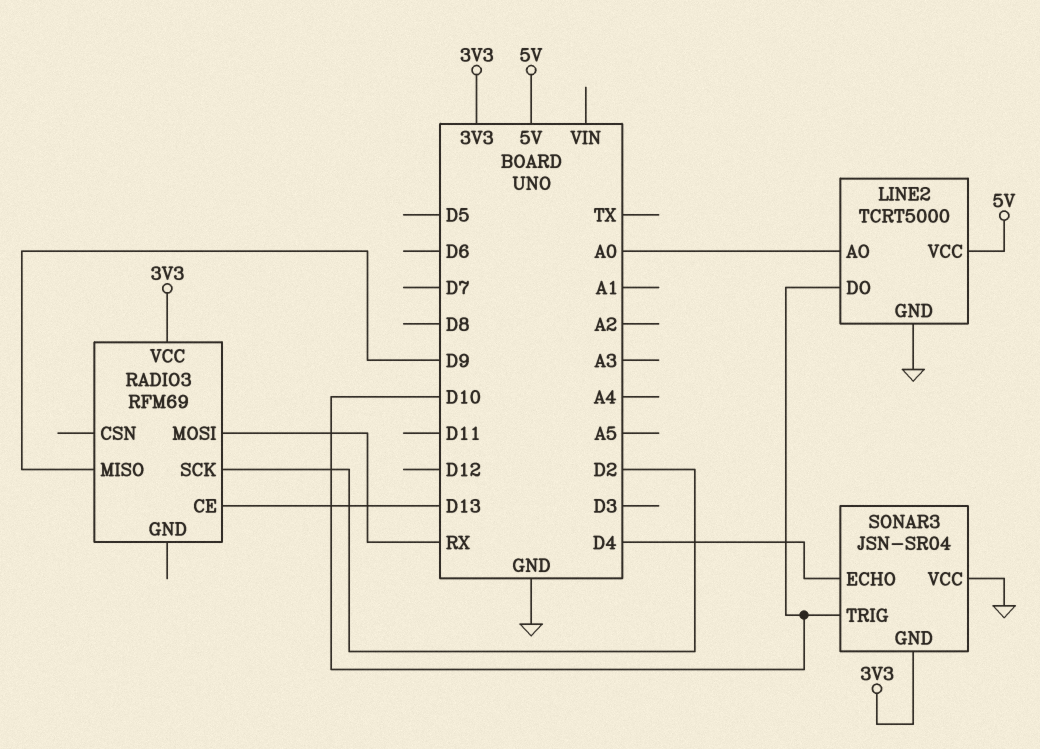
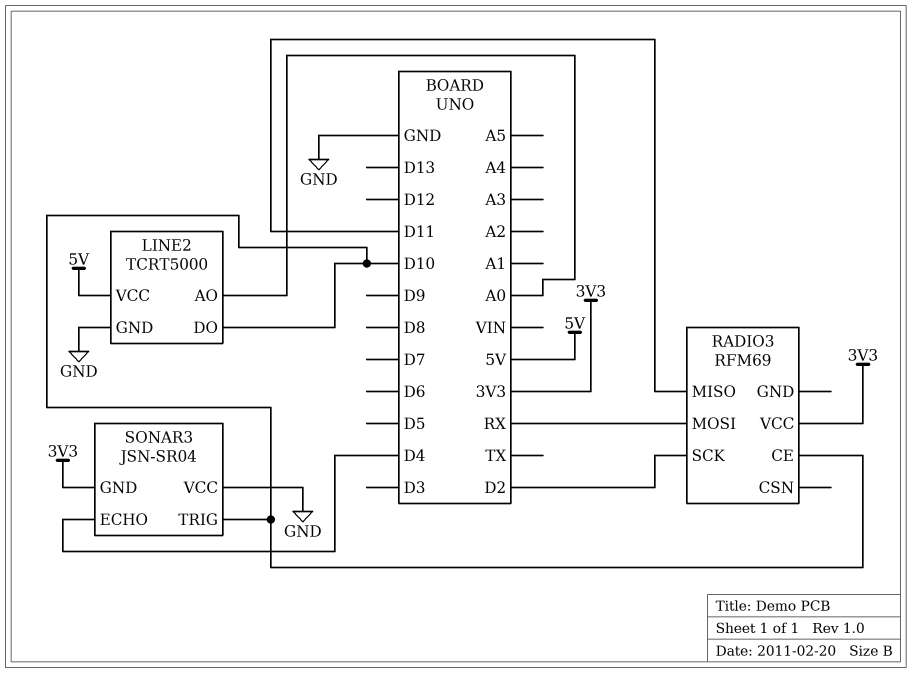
RADIO3 pin CE: D13 -> D10
RADIO3 pin MISO: D9 -> D11

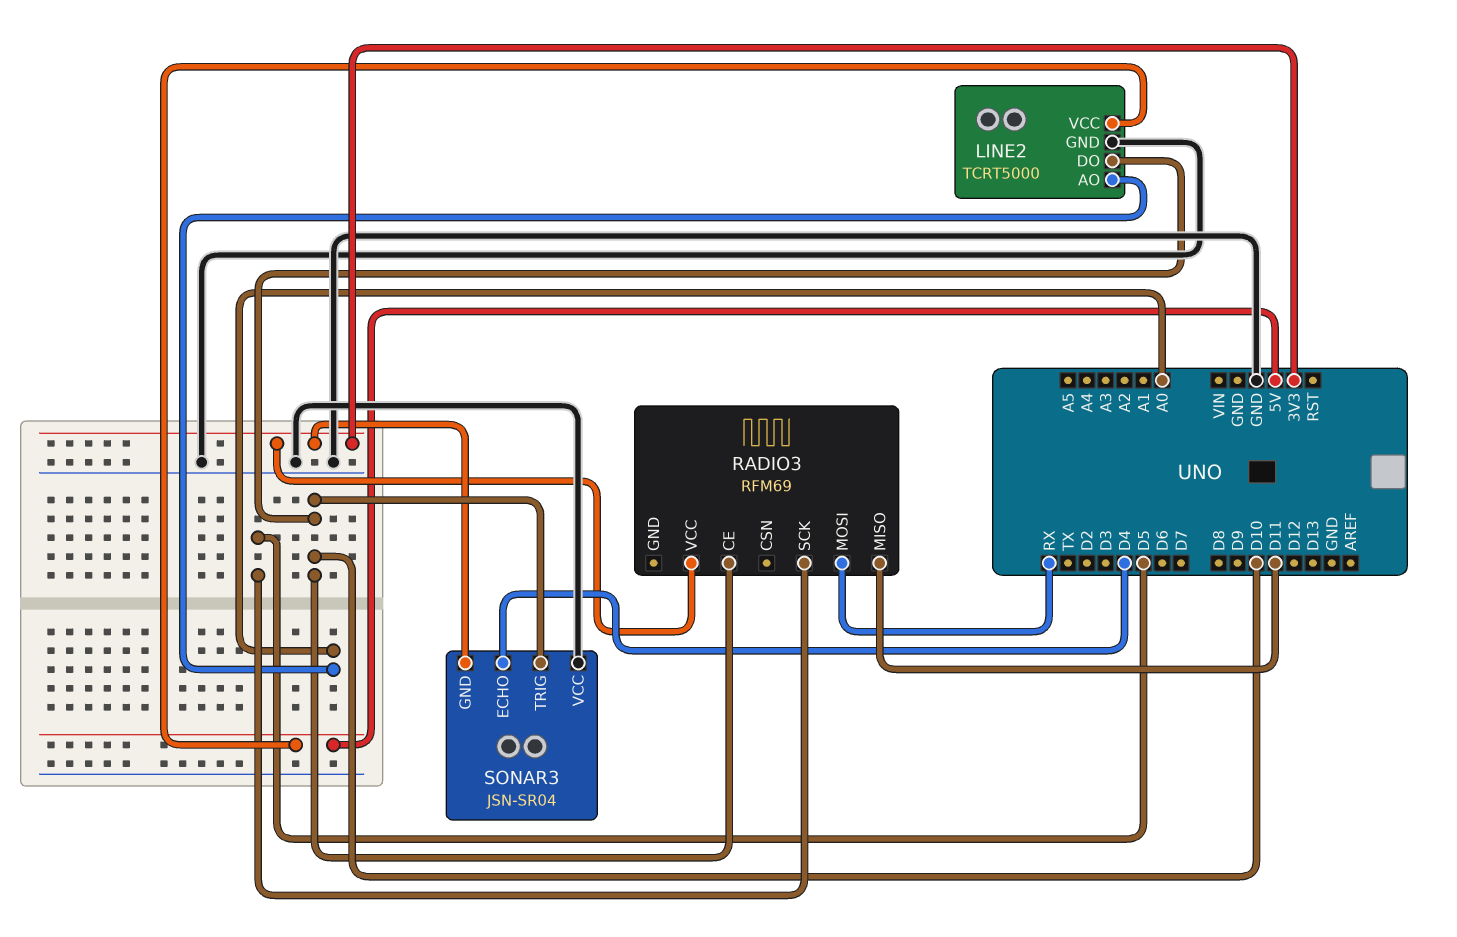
RADIO3 pin SCK: D2 -> D5

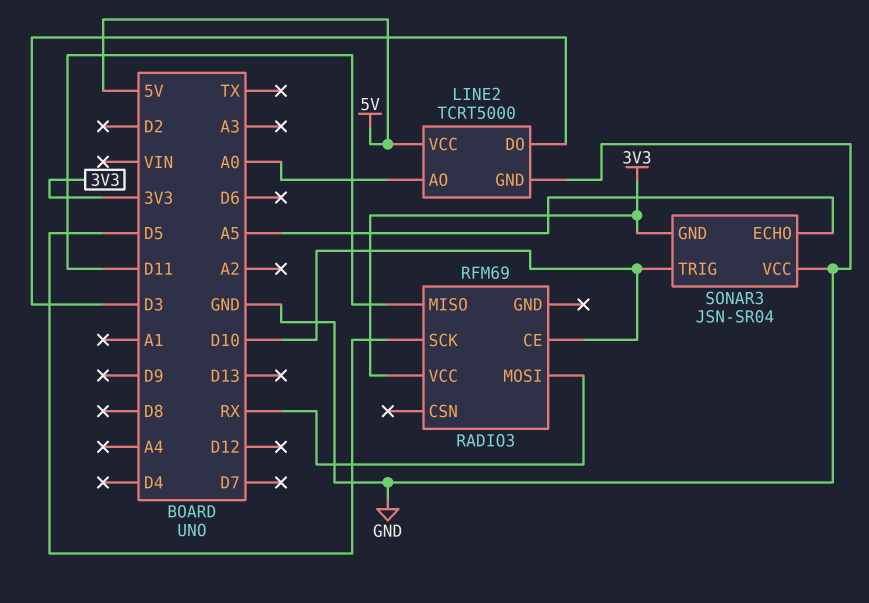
LINE2 pin DO: D10 -> D3
SONAR3 pin ECHO: D4 -> A5

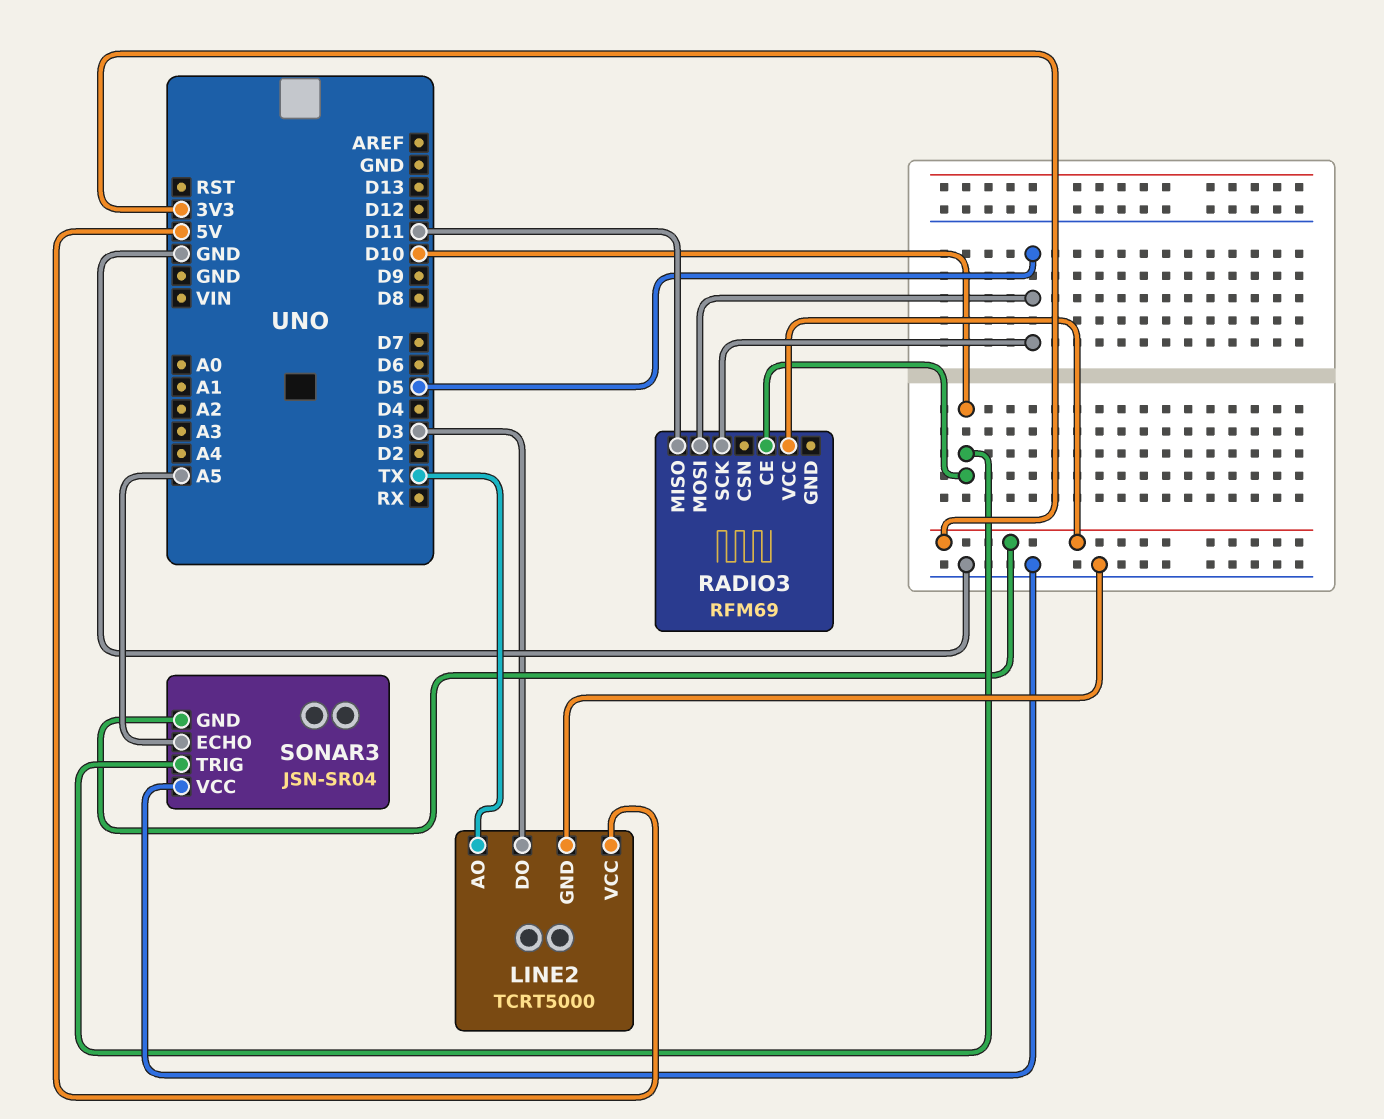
LINE2 pin AO: A0 -> TX
RADIO3 pin MOSI: RX -> D5

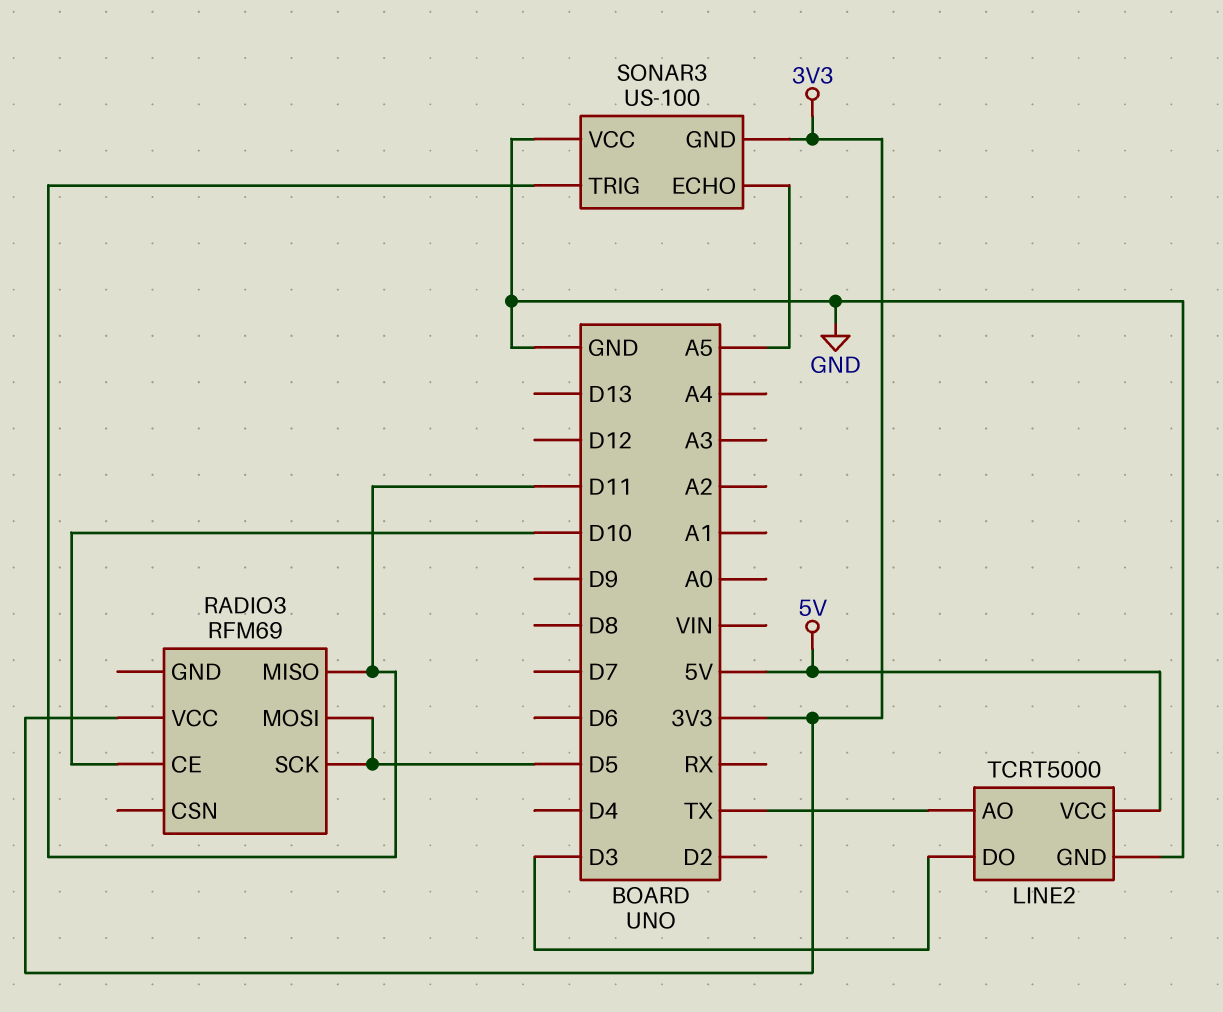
SONAR3: JSN-SR04 -> US-100
SONAR3 pin TRIG: D10 -> D11

